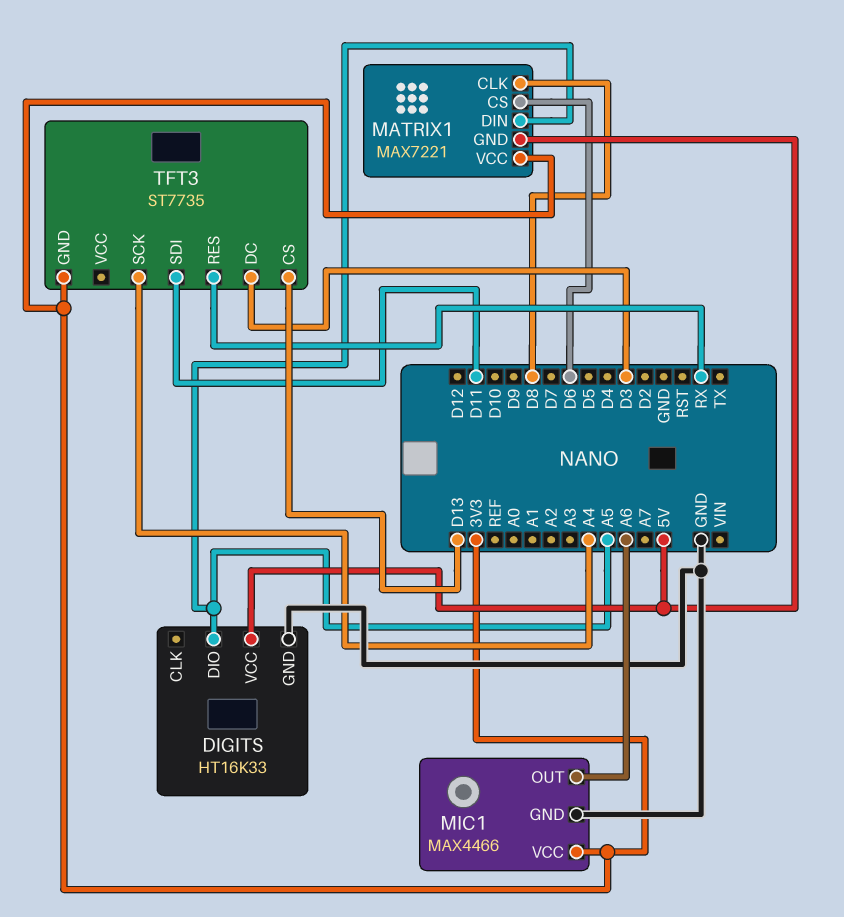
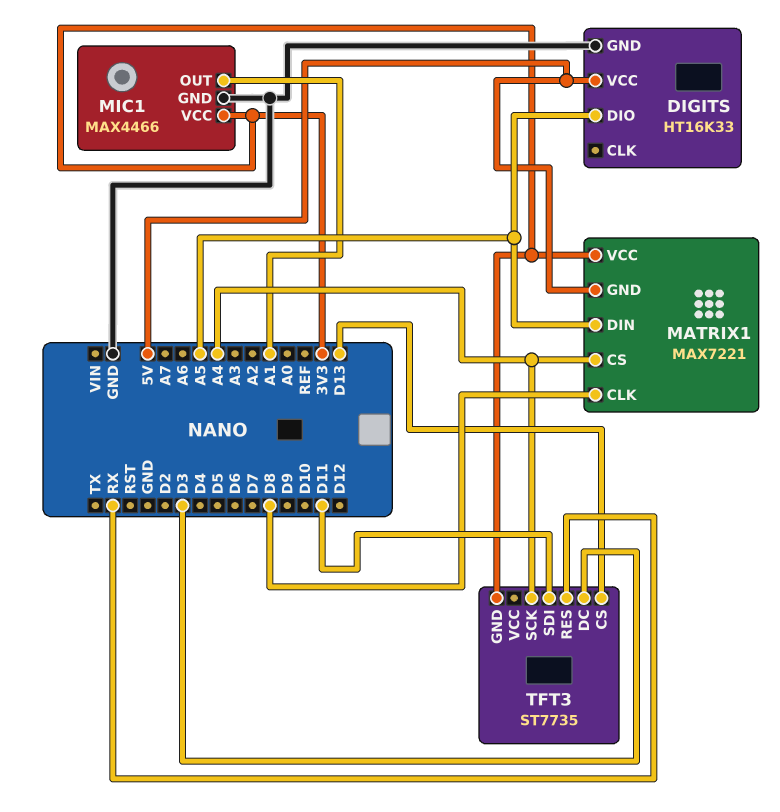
MATRIX1 pin CS: D6 -> A4
MIC1 pin OUT: A6 -> A1

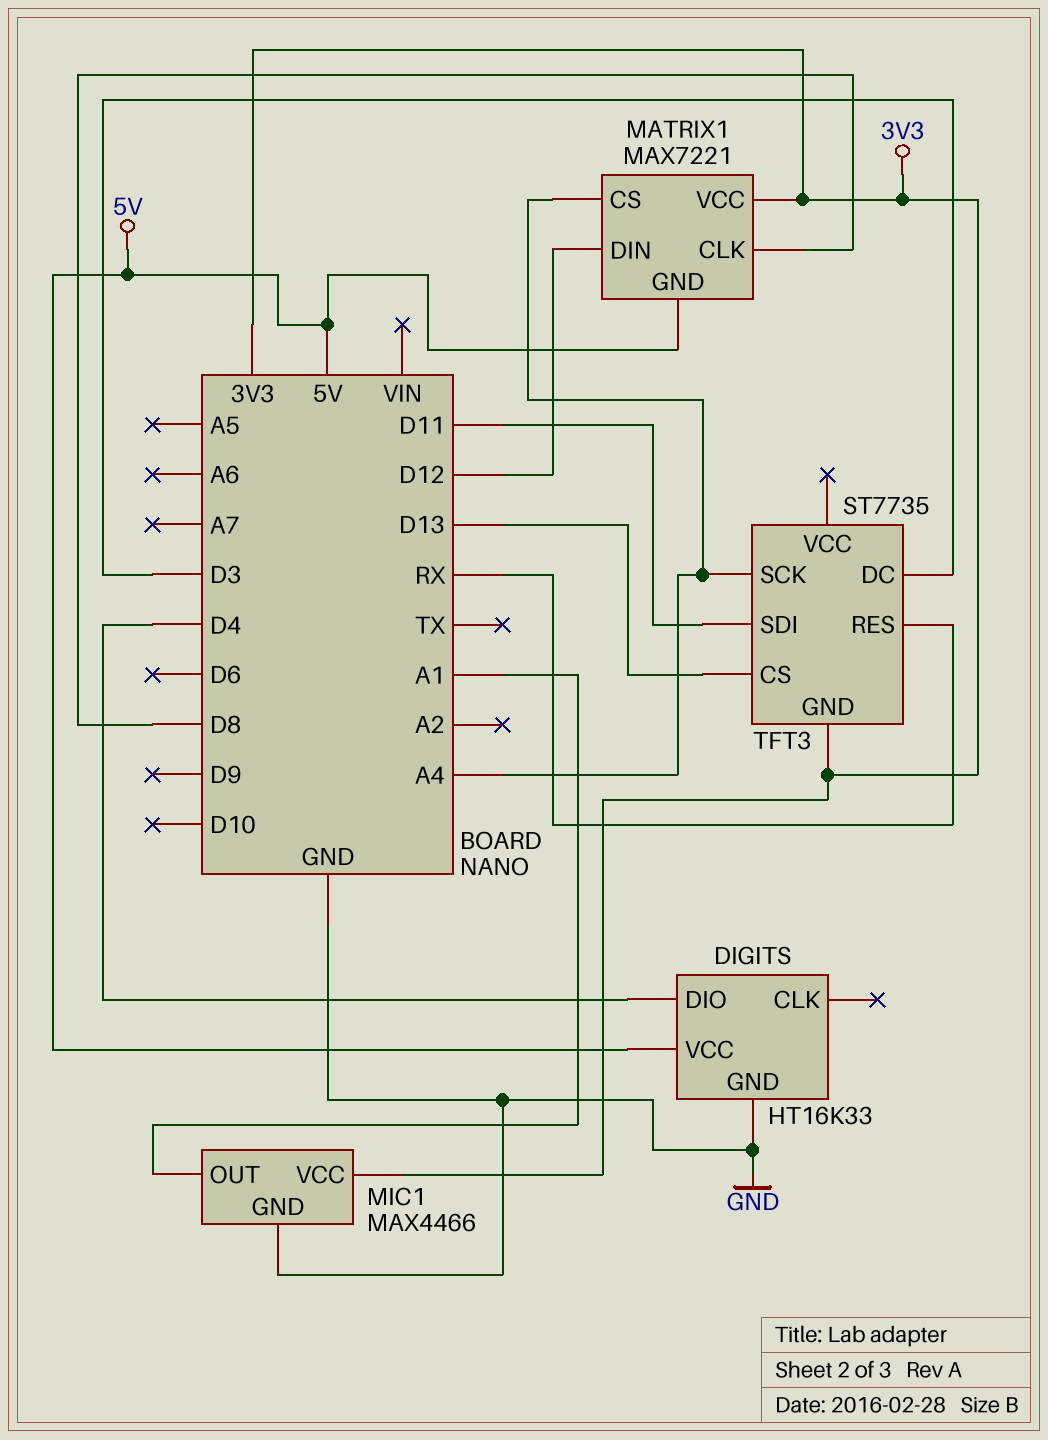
DIGITS pin DIO: A5 -> D4
MATRIX1 pin DIN: A5 -> D12

